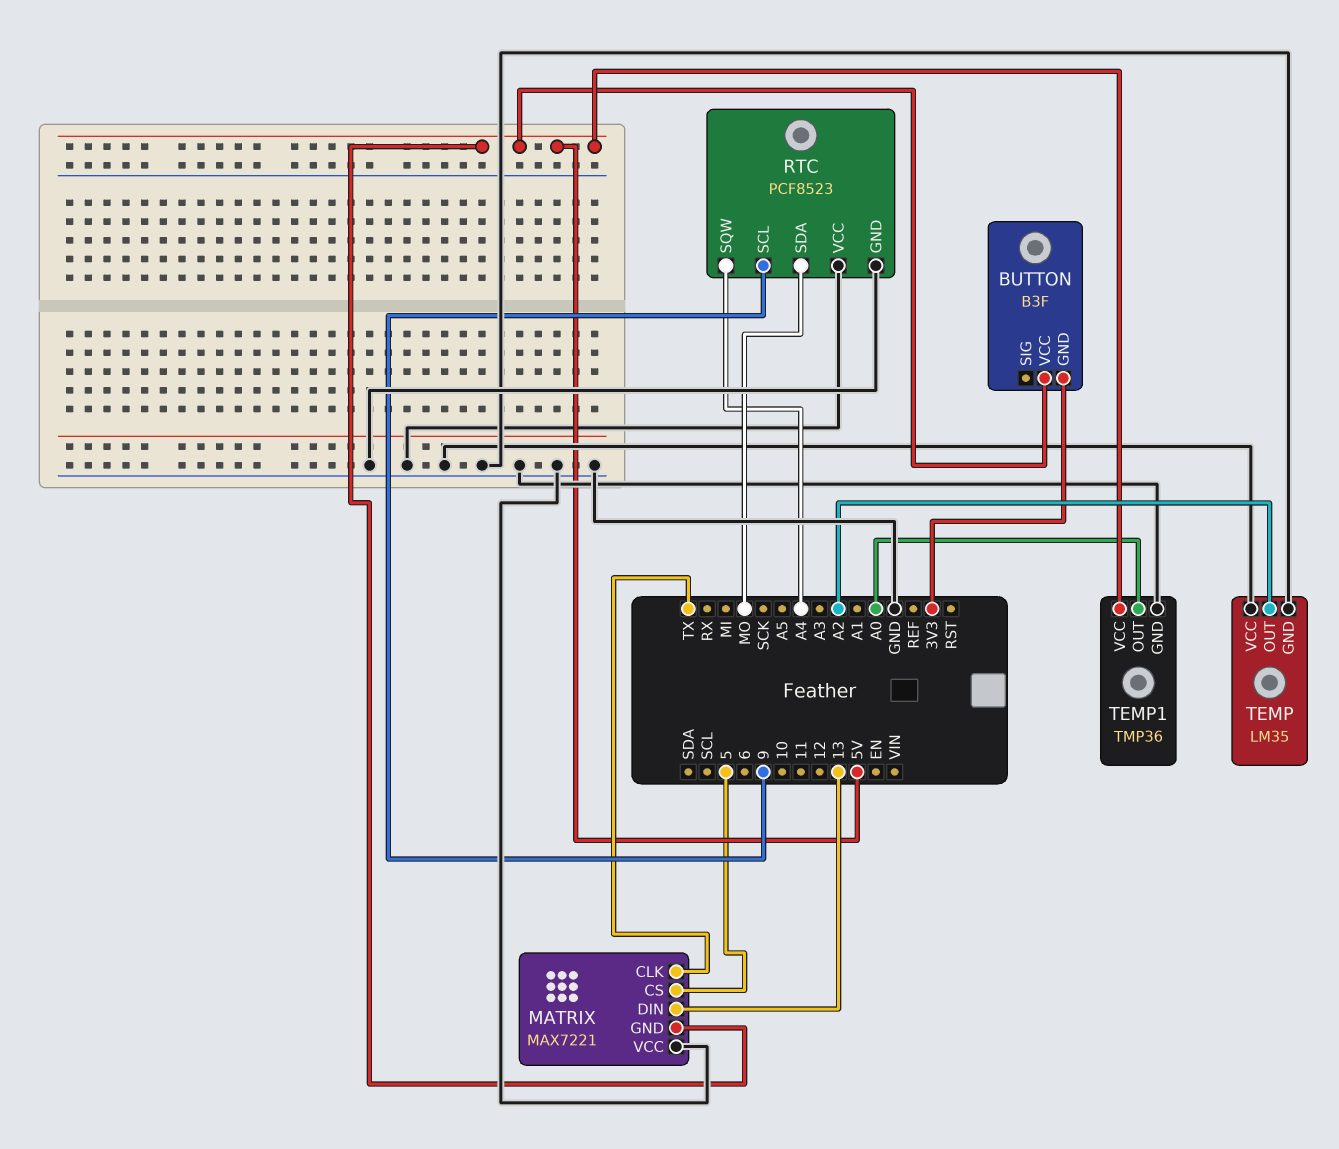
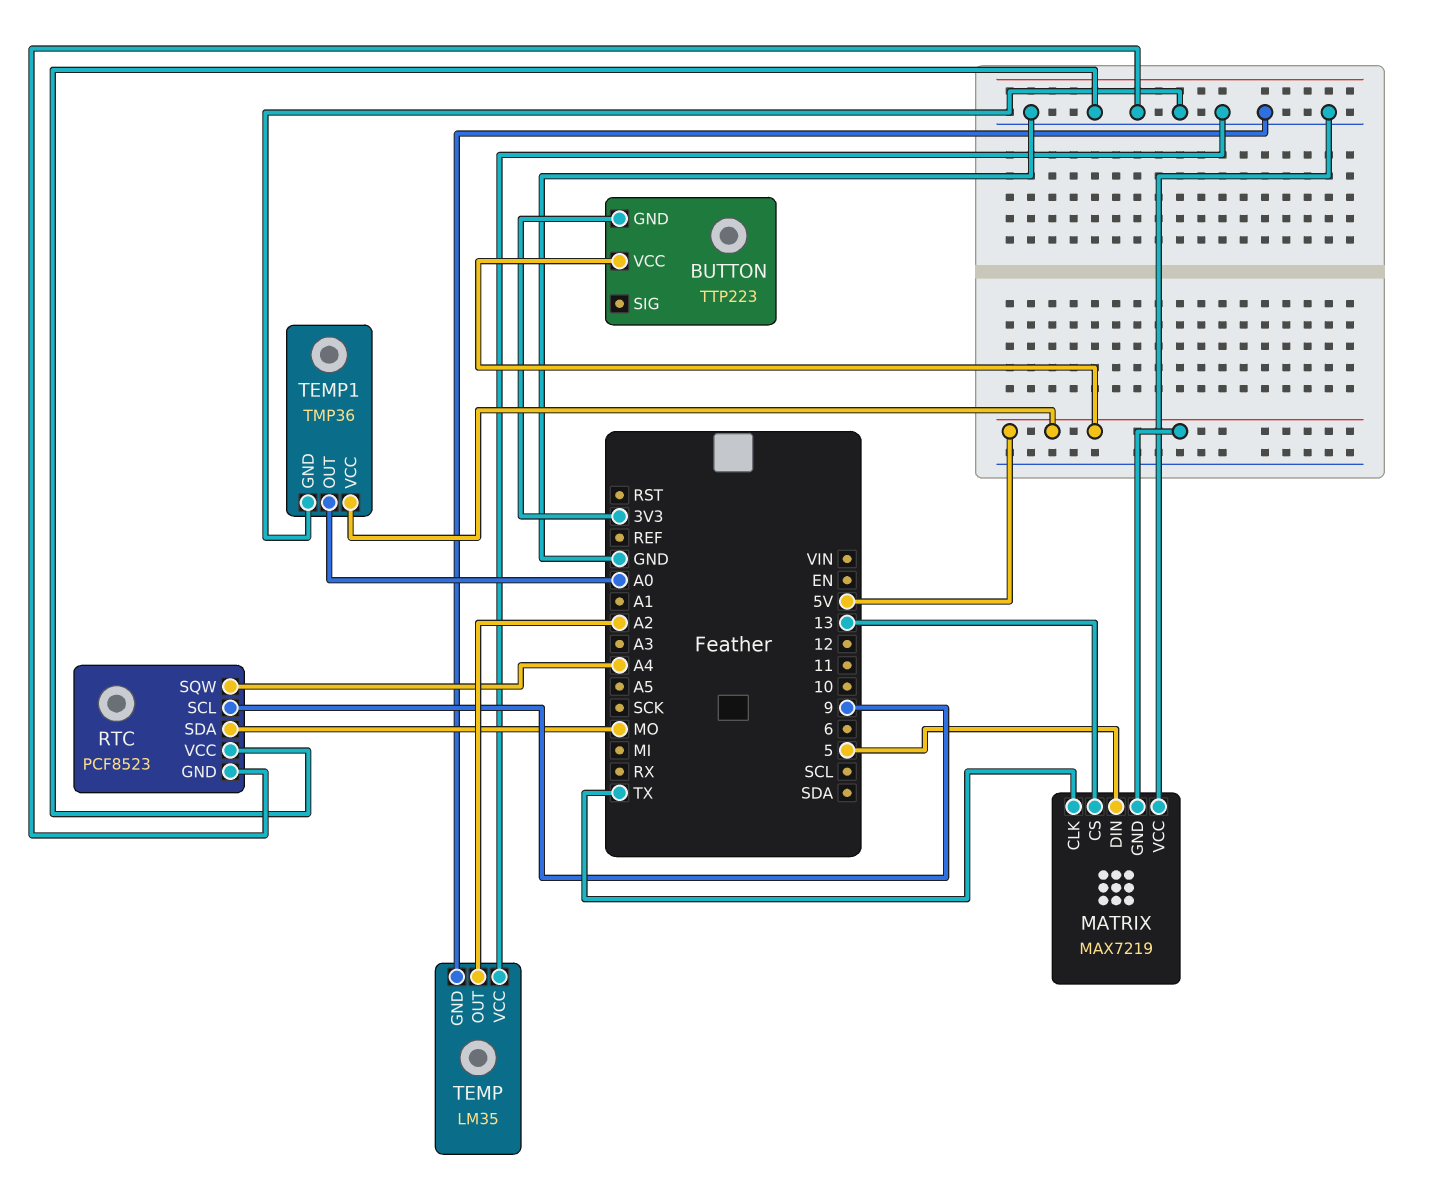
BUTTON: B3F -> TTP223
MATRIX: MAX7221 -> MAX7219
MATRIX pin CS: 5 -> 13
MATRIX pin DIN: 13 -> 5

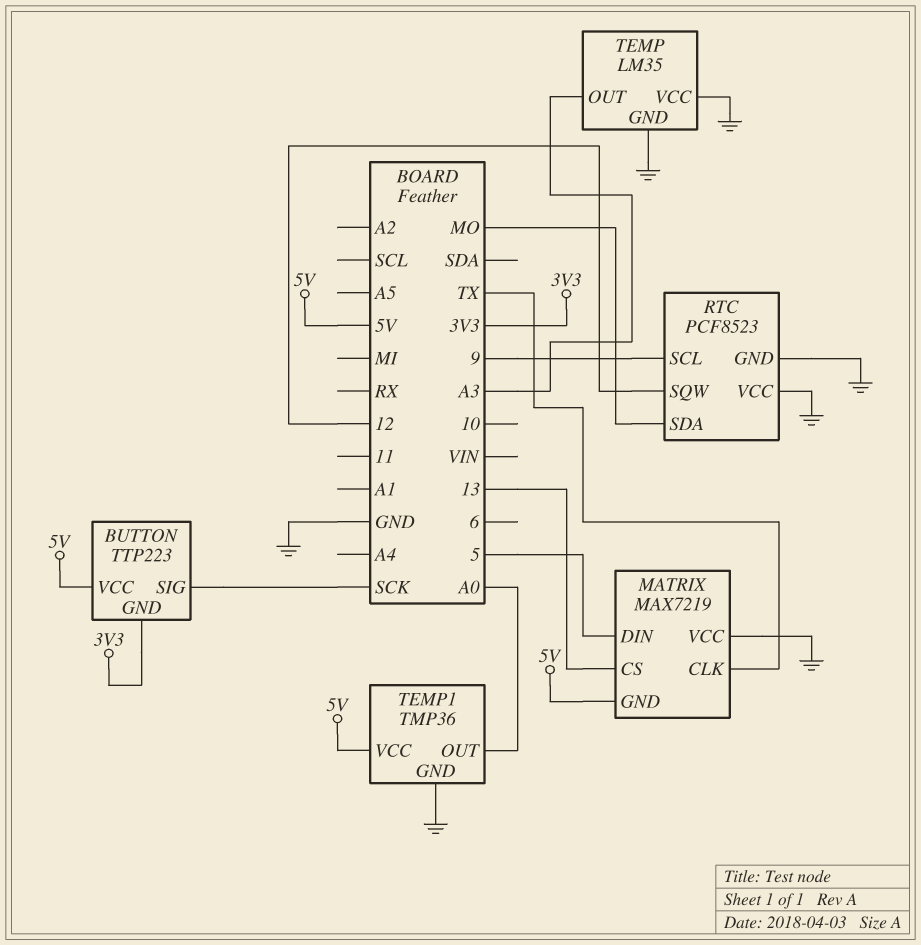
BUTTON pin SIG: none -> SCK
RTC pin SQW: A4 -> 12
TEMP pin OUT: A2 -> A3

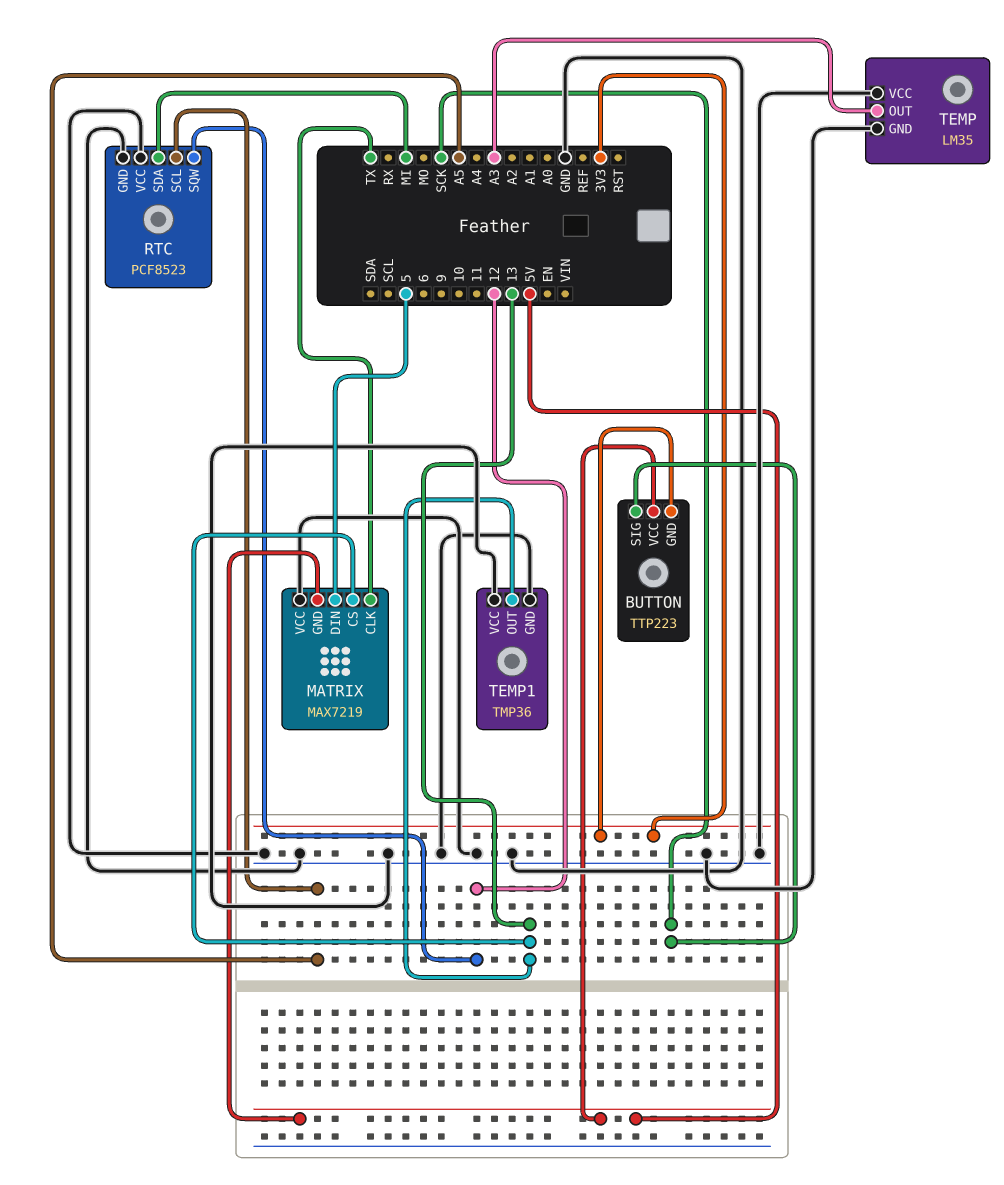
RTC pin SCL: 9 -> A5
RTC pin SDA: MO -> MI
TEMP1 pin OUT: A0 -> 13
TEMP1 pin VCC: 5V -> GND

